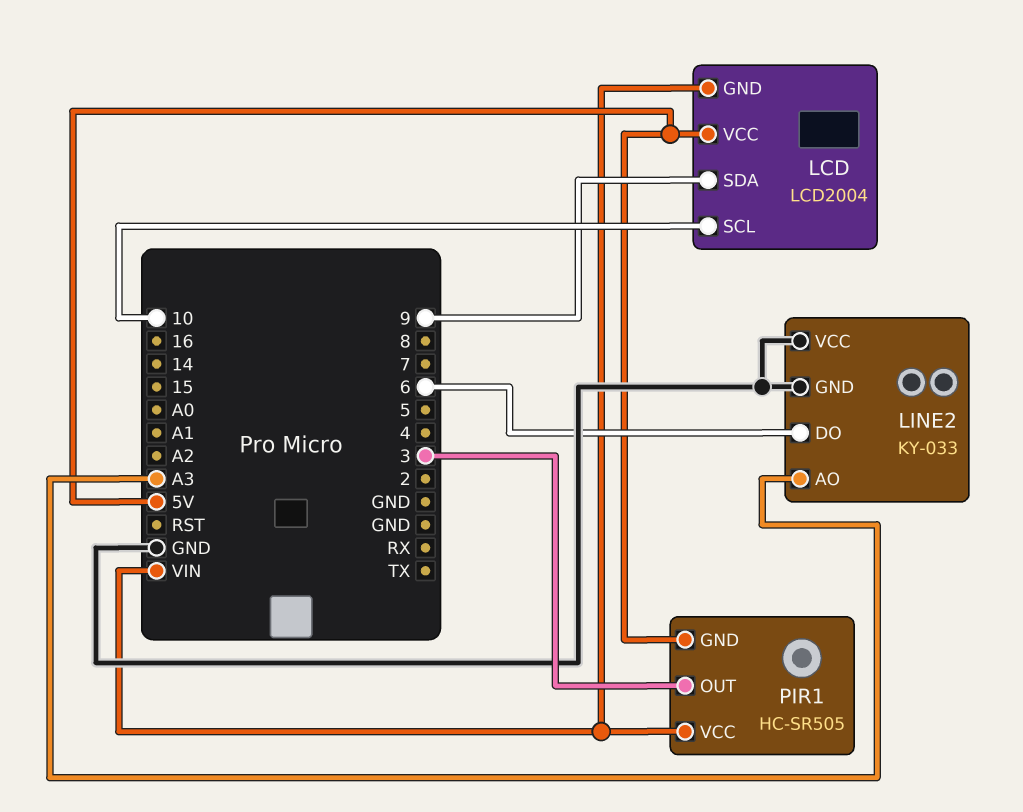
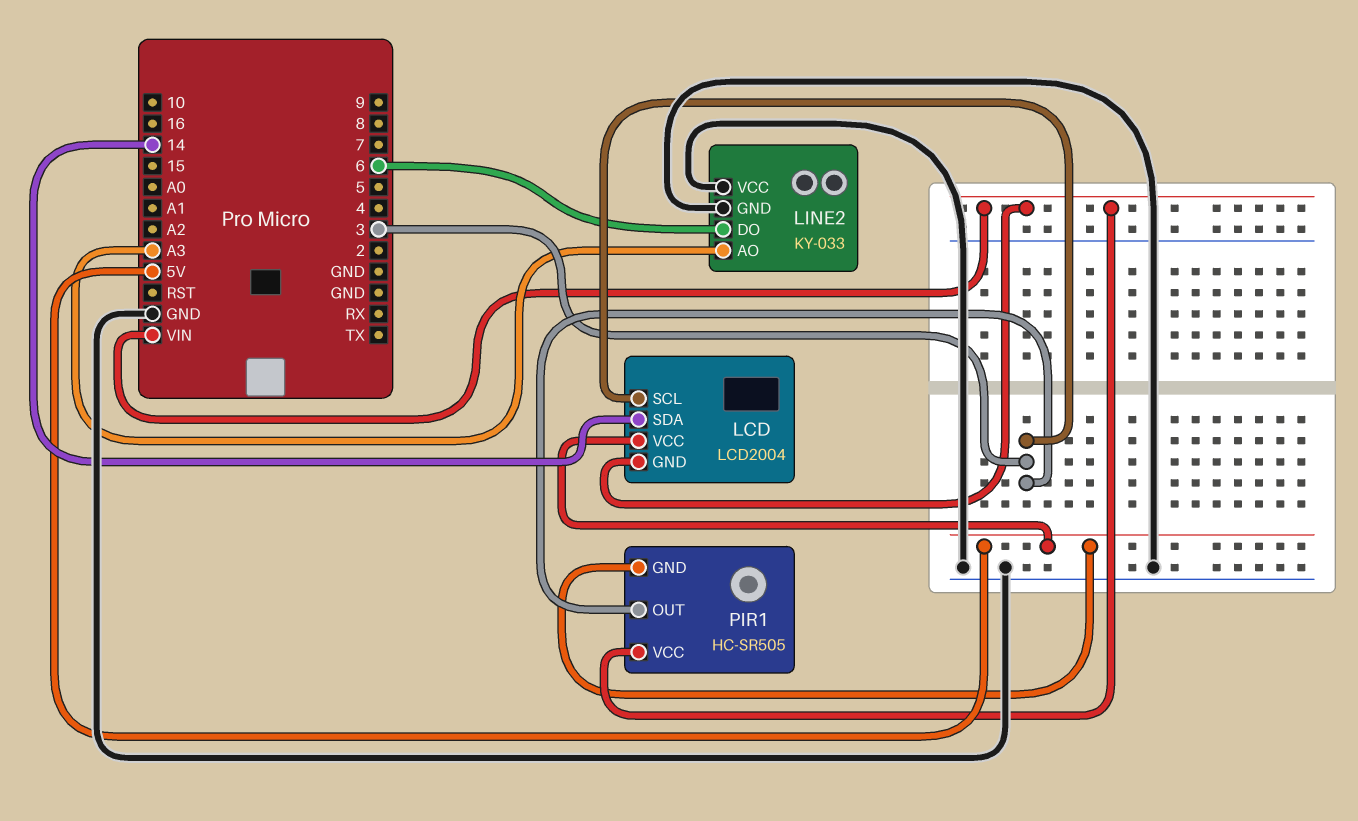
LCD pin SCL: 10 -> 3
LCD pin SDA: 9 -> 14

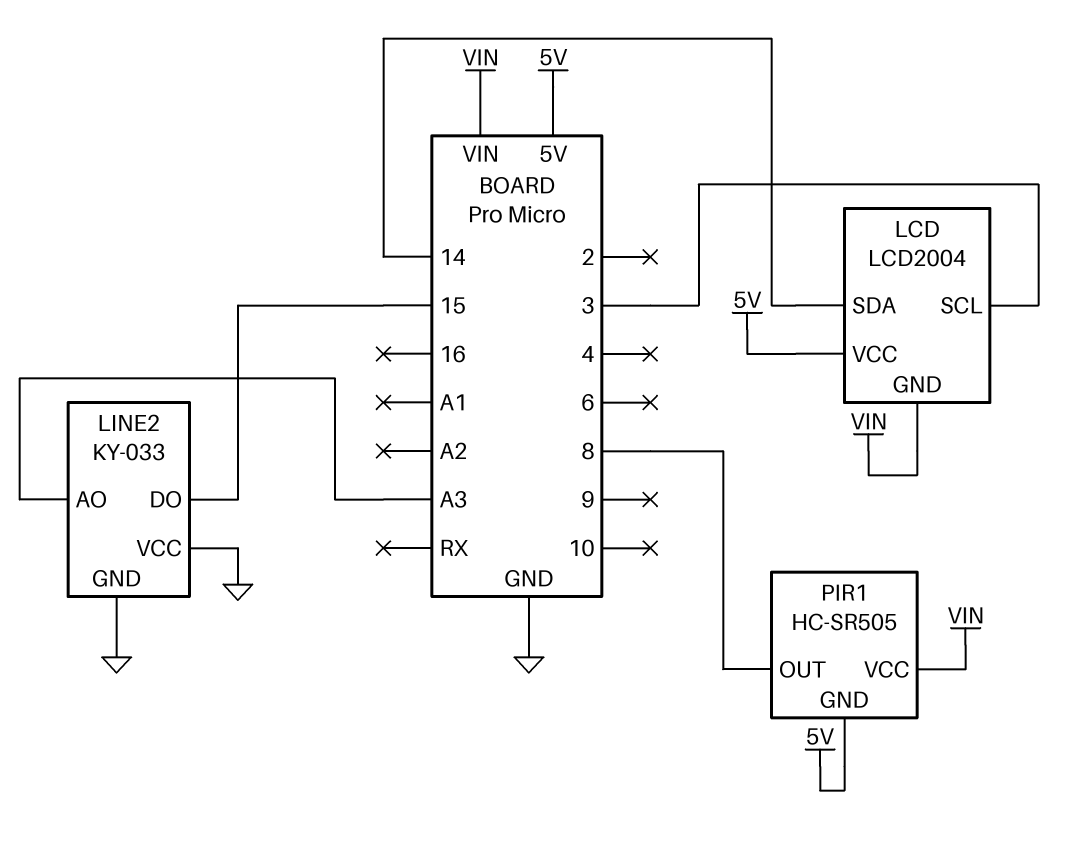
LINE2 pin DO: 6 -> 15
PIR1 pin OUT: 3 -> 8

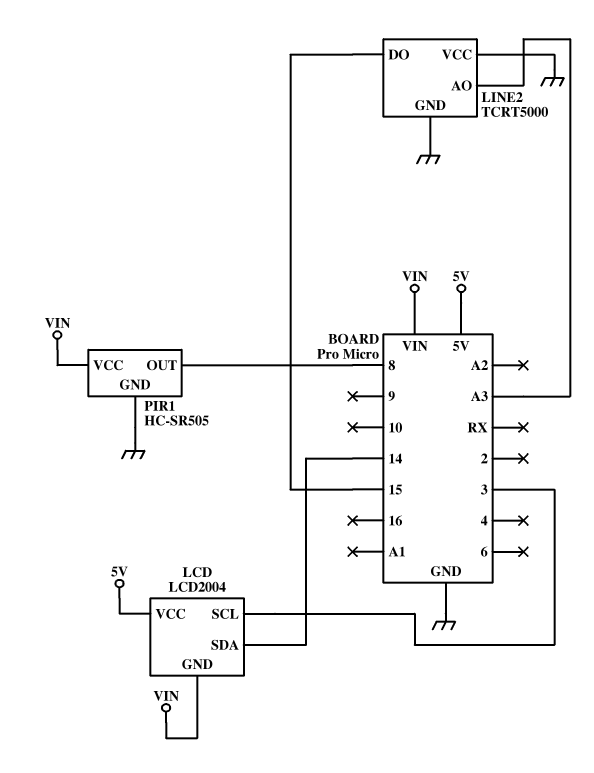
LINE2: KY-033 -> TCRT5000
PIR1 pin GND: 5V -> GND

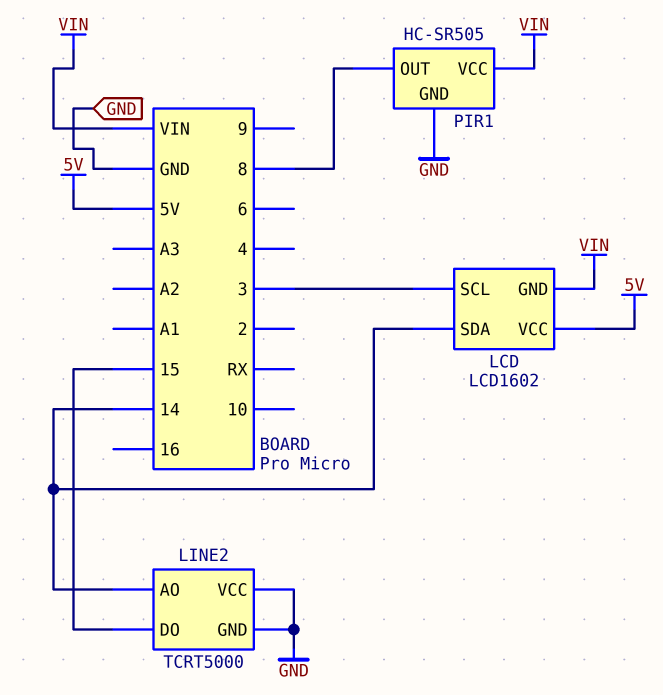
LCD: LCD2004 -> LCD1602
LINE2 pin AO: A3 -> 14

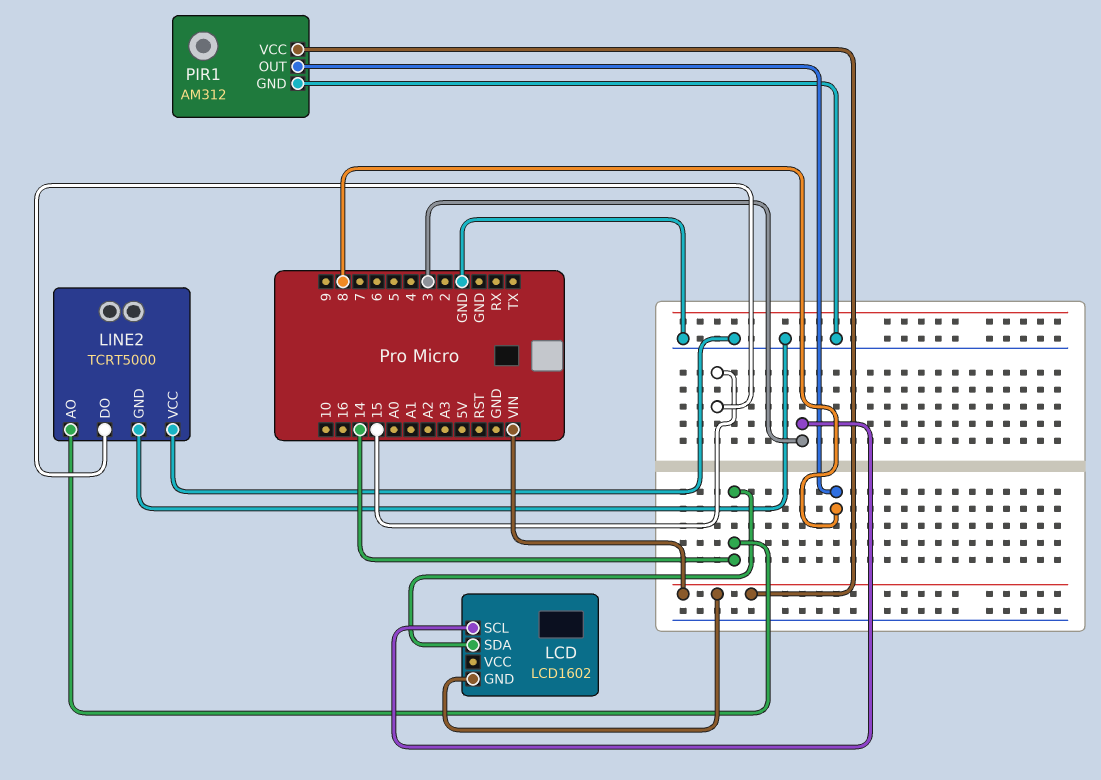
LCD pin VCC: 5V -> none
PIR1: HC-SR505 -> AM312

